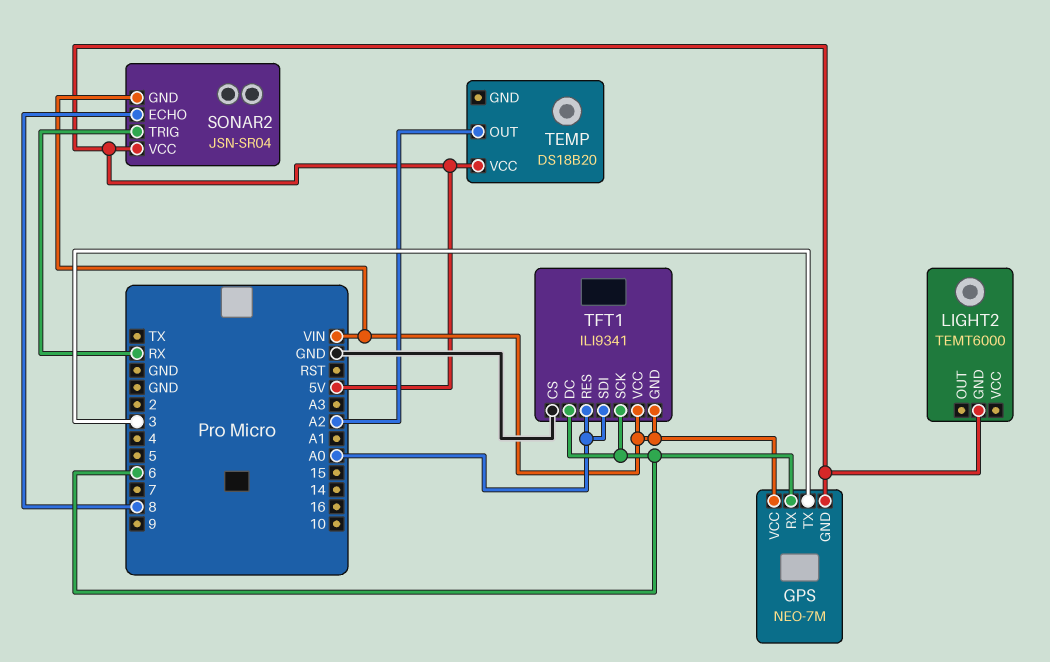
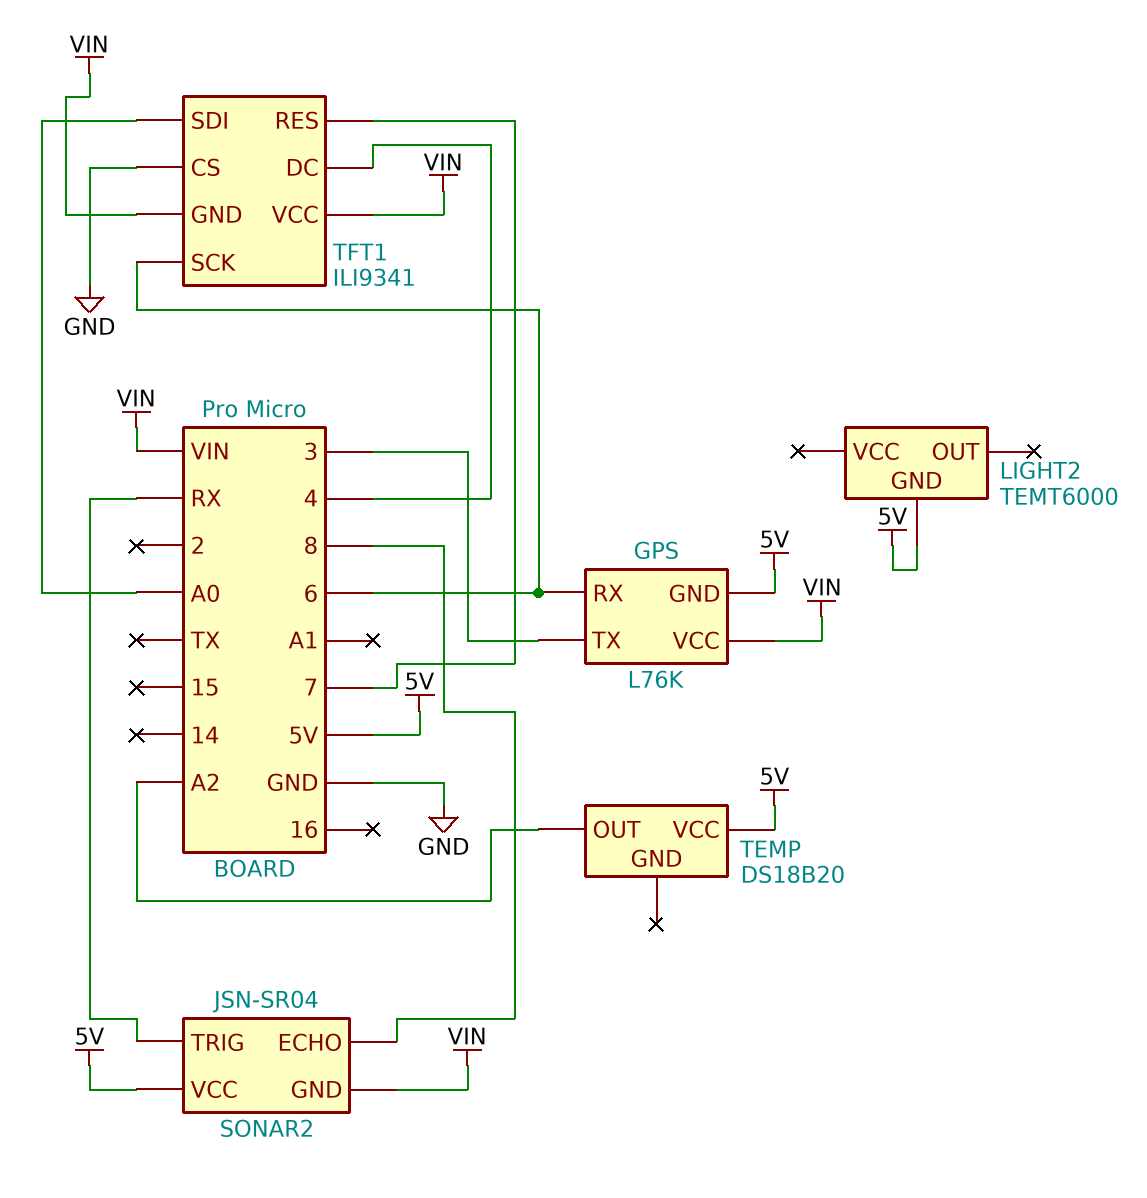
GPS: NEO-7M -> L76K
TFT1 pin DC: 6 -> 4
TFT1 pin RES: A0 -> 7

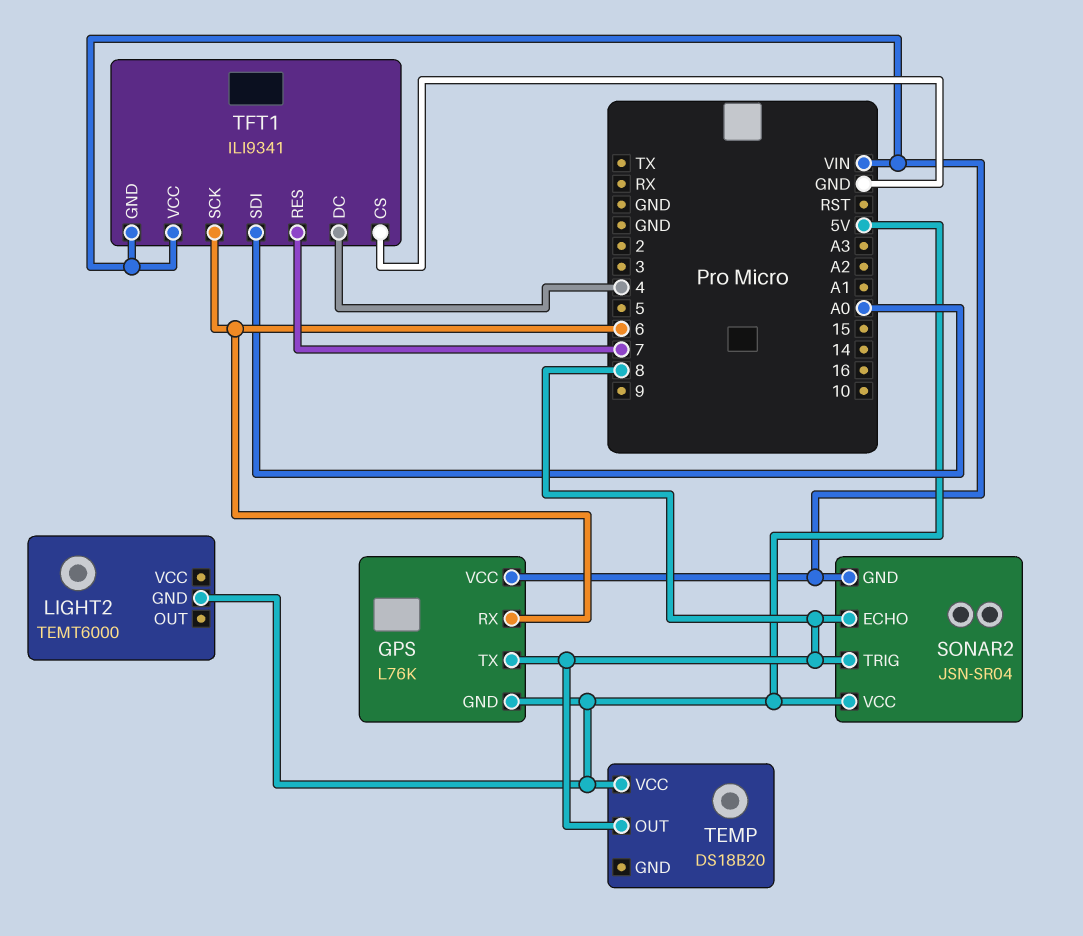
GPS pin TX: 3 -> 8
SONAR2 pin TRIG: RX -> 8
TEMP pin OUT: A2 -> 8

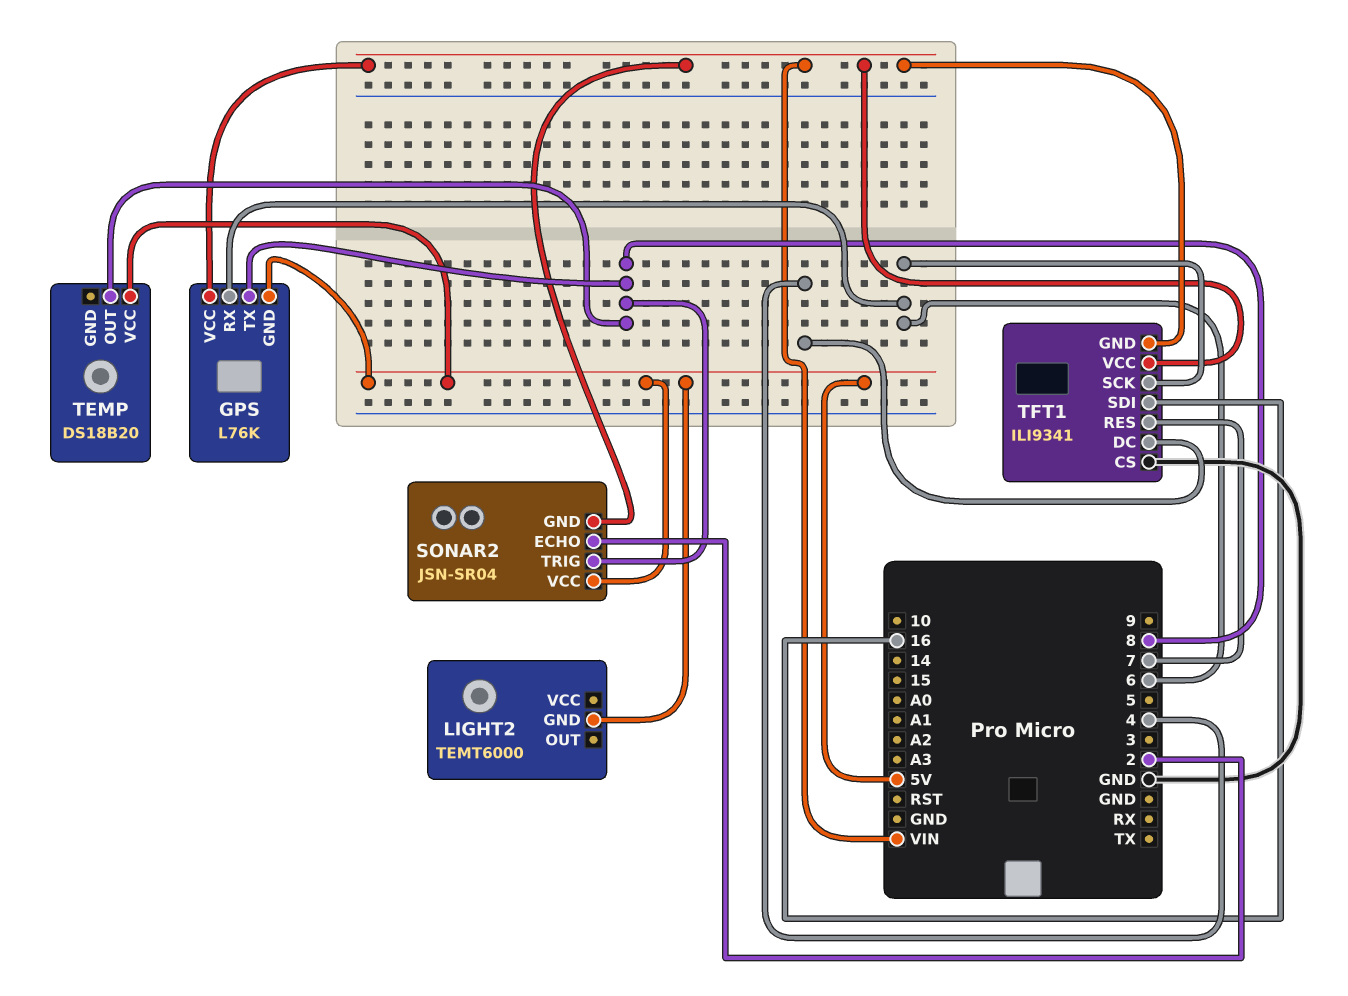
SONAR2 pin ECHO: 8 -> 2
TFT1 pin SDI: A0 -> 16

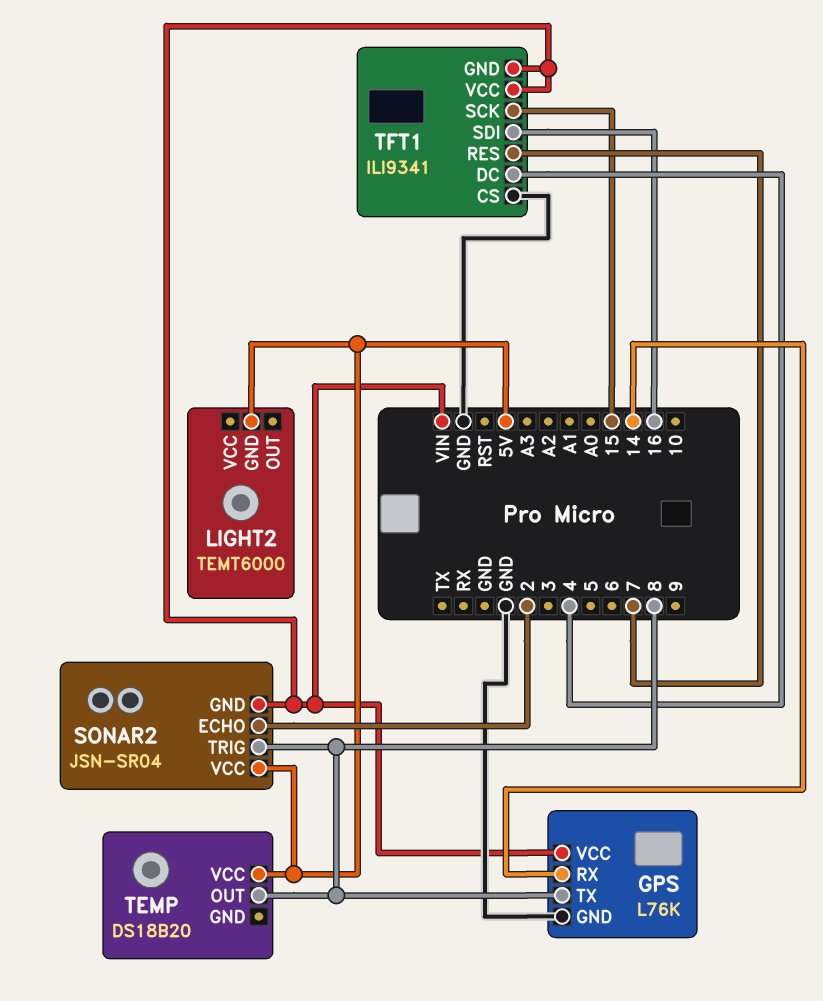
GPS pin GND: 5V -> GND
GPS pin RX: 6 -> 14
TFT1 pin SCK: 6 -> 15

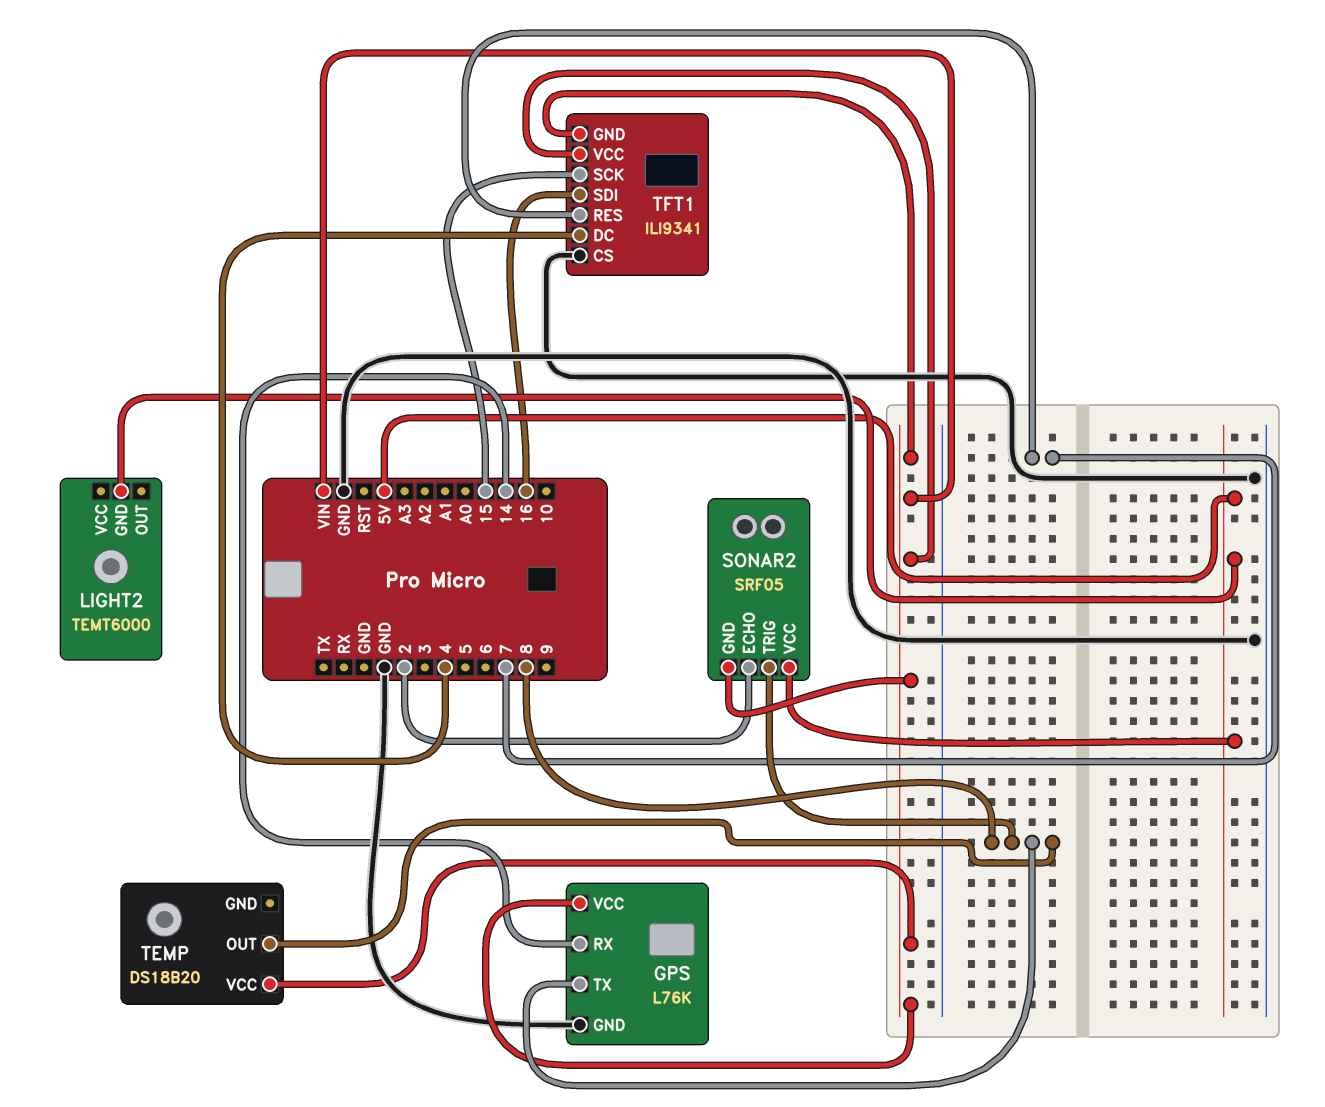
SONAR2: JSN-SR04 -> SRF05
TEMP pin VCC: 5V -> VIN

